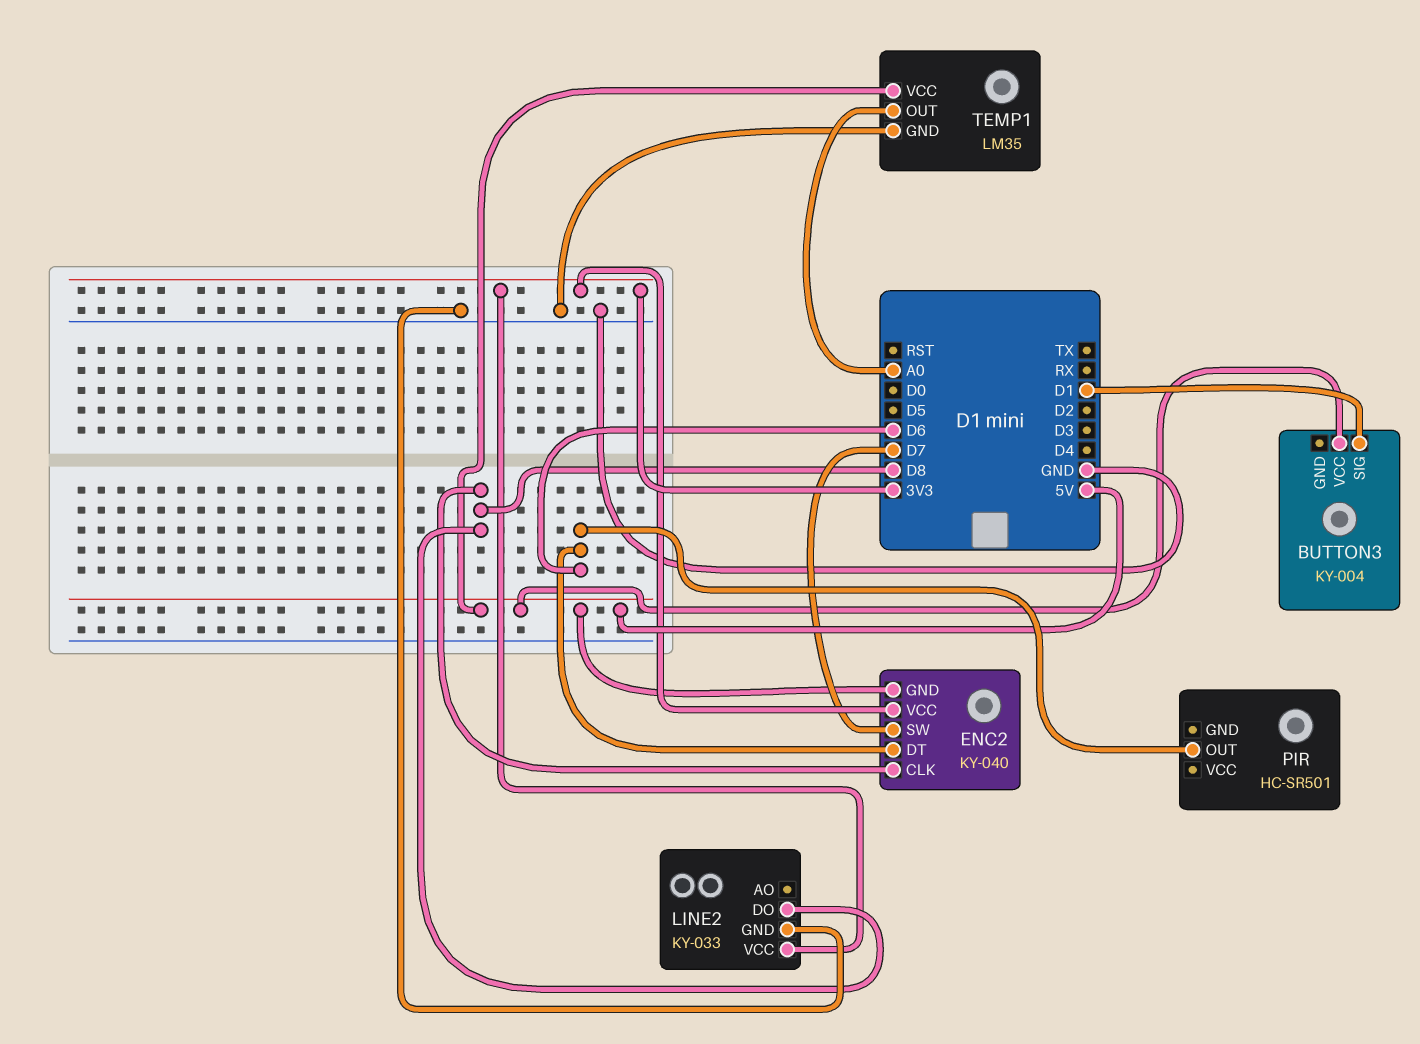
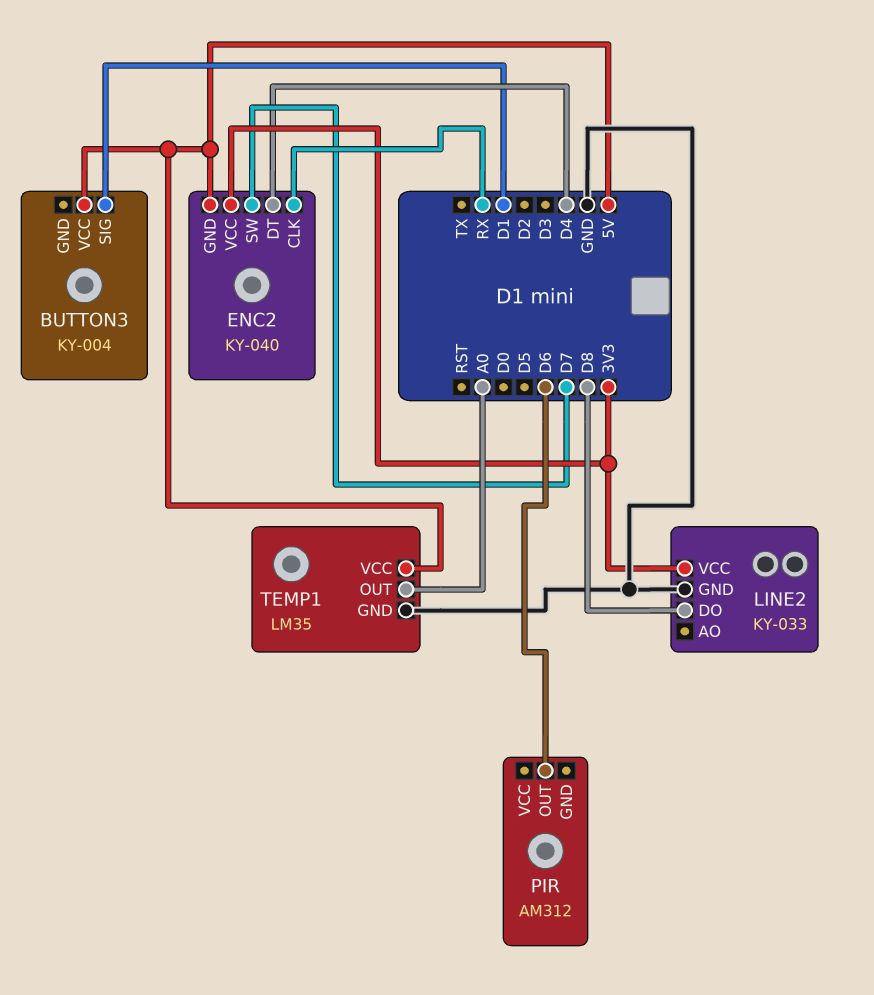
ENC2 pin CLK: D8 -> RX
ENC2 pin DT: D6 -> D4
PIR: HC-SR501 -> AM312

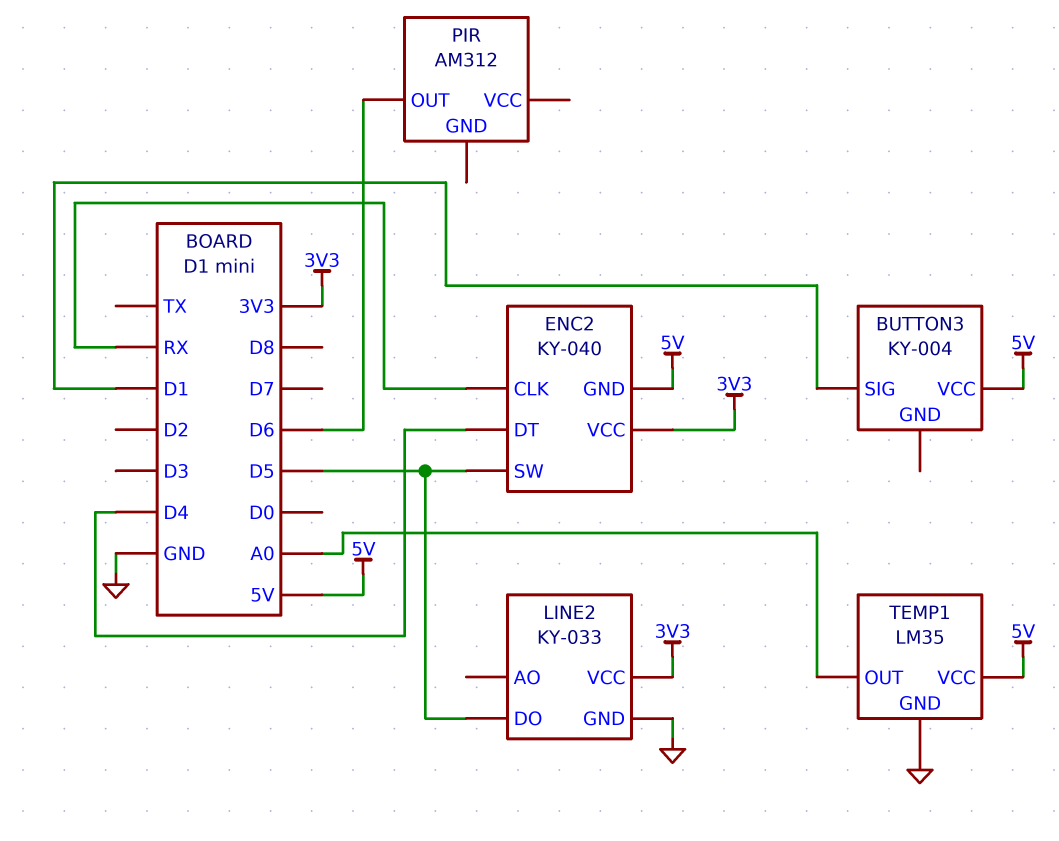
ENC2 pin SW: D7 -> D5
LINE2 pin DO: D8 -> D5

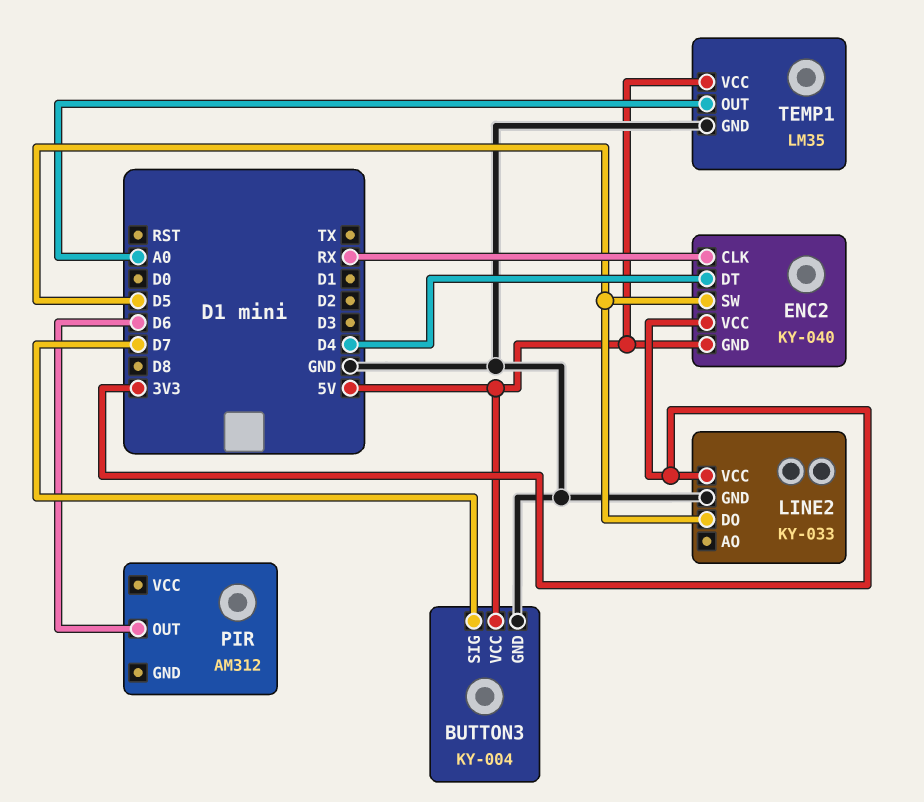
BUTTON3 pin GND: none -> GND
BUTTON3 pin SIG: D1 -> D7

